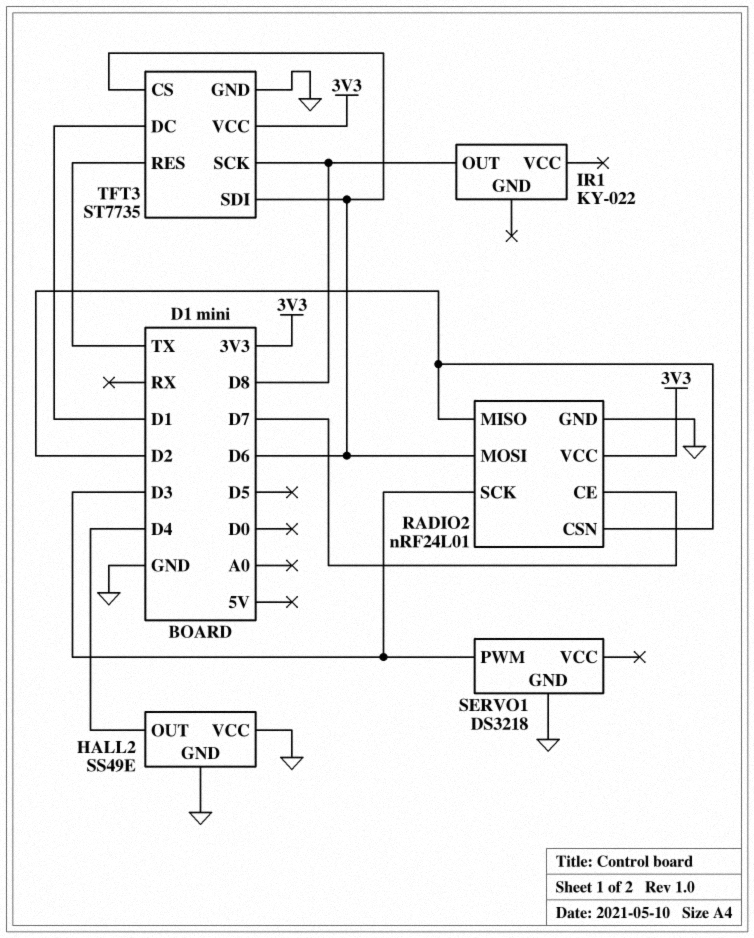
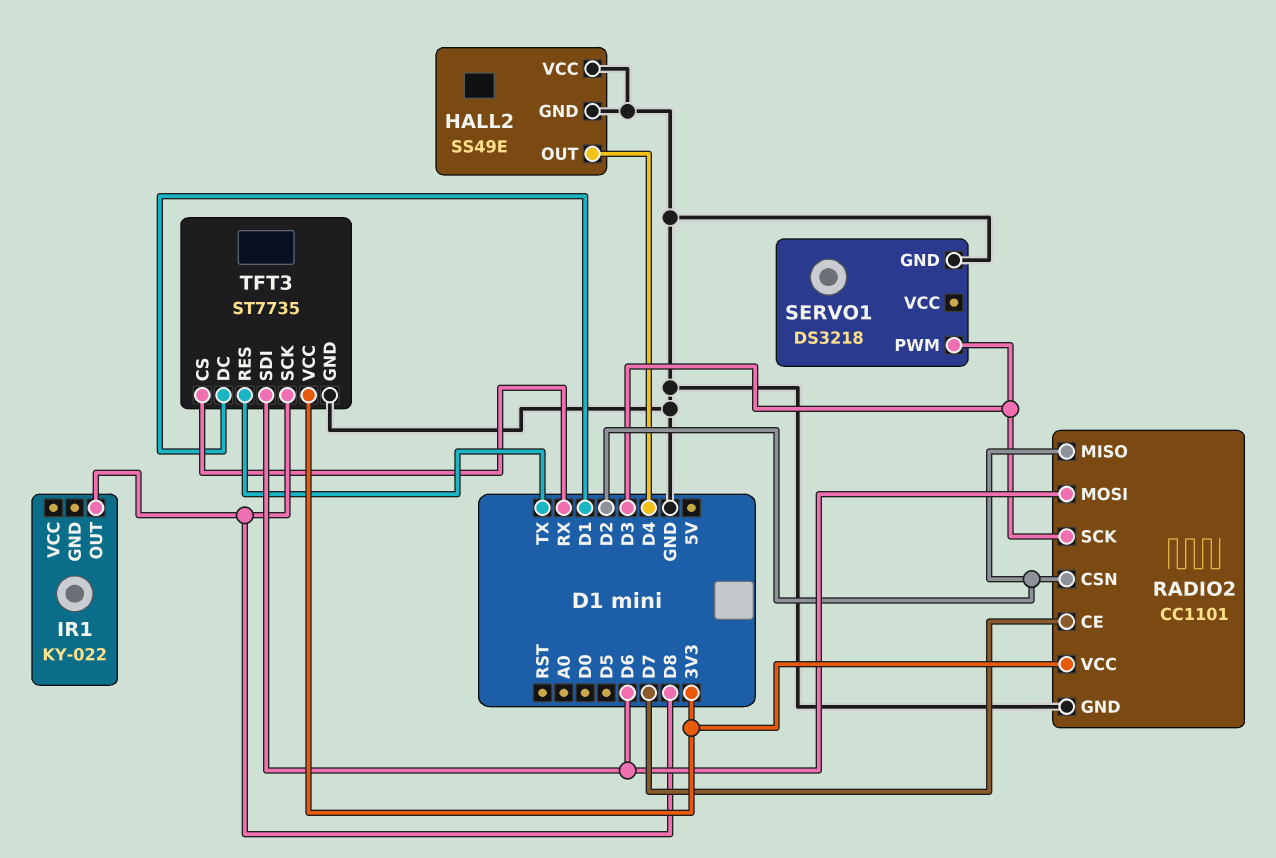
RADIO2: nRF24L01 -> CC1101
TFT3 pin CS: D6 -> RX

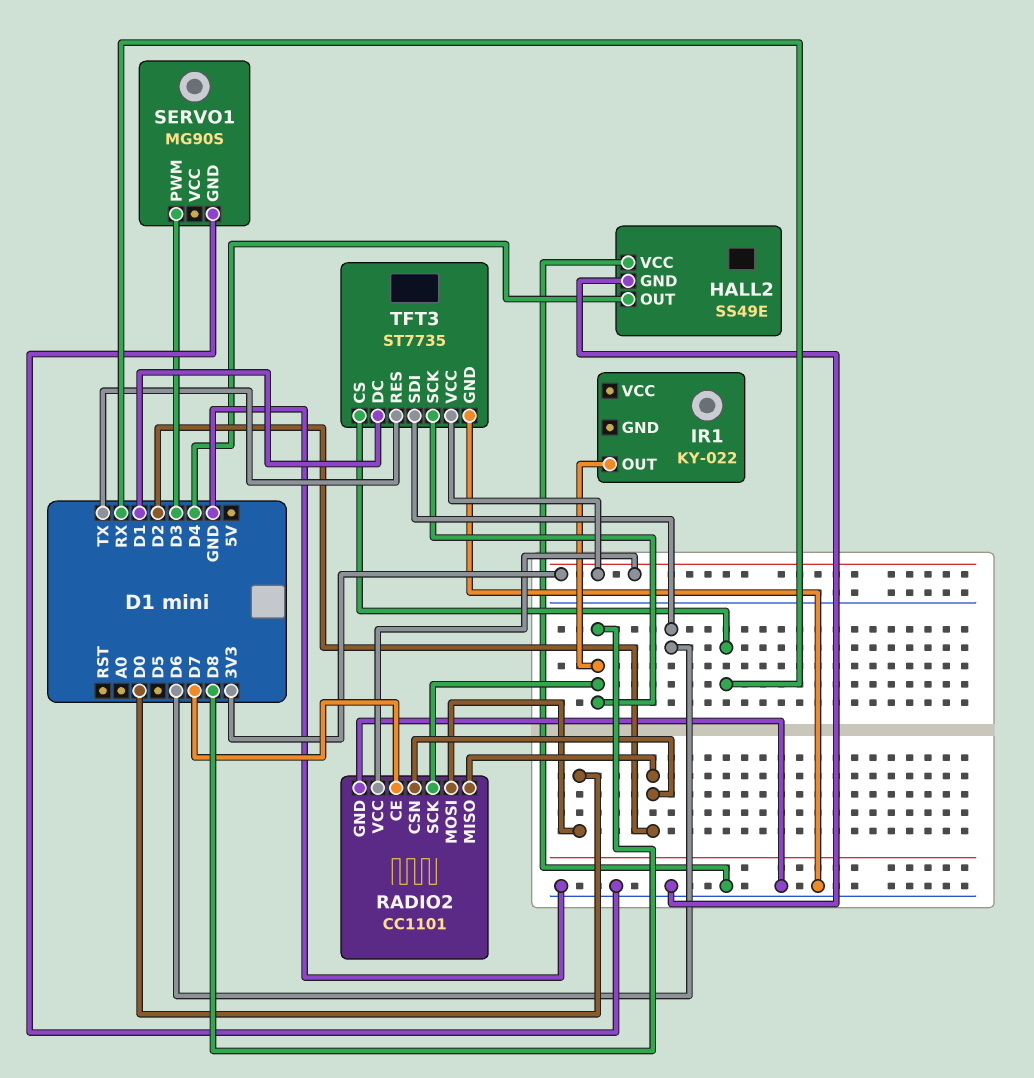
RADIO2 pin MOSI: D6 -> D0
RADIO2 pin SCK: D3 -> D8
SERVO1: DS3218 -> MG90S

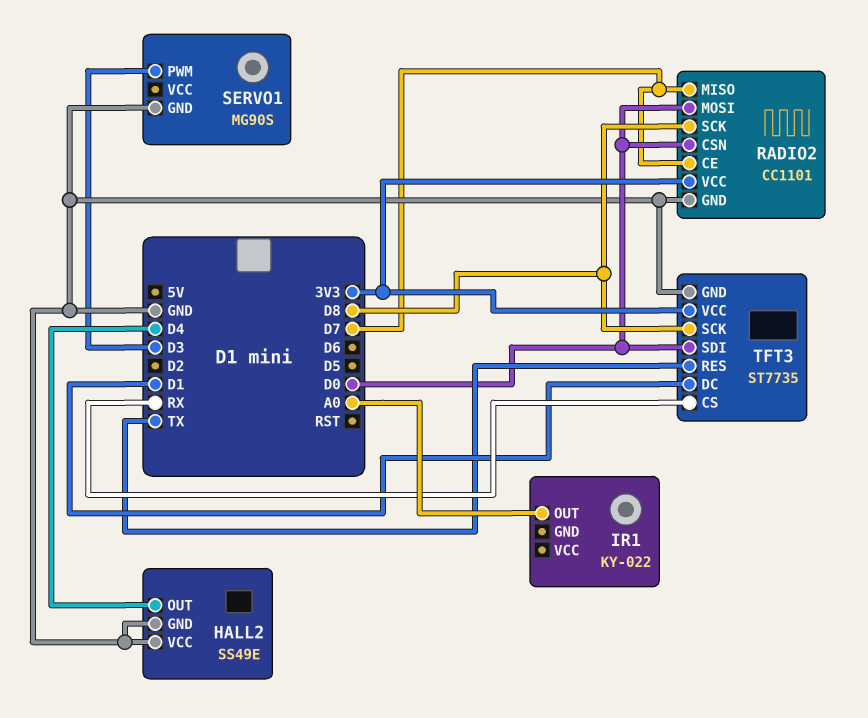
IR1 pin OUT: D8 -> A0
RADIO2 pin CSN: D2 -> D0
RADIO2 pin MISO: D2 -> D7
TFT3 pin SDI: D6 -> D0

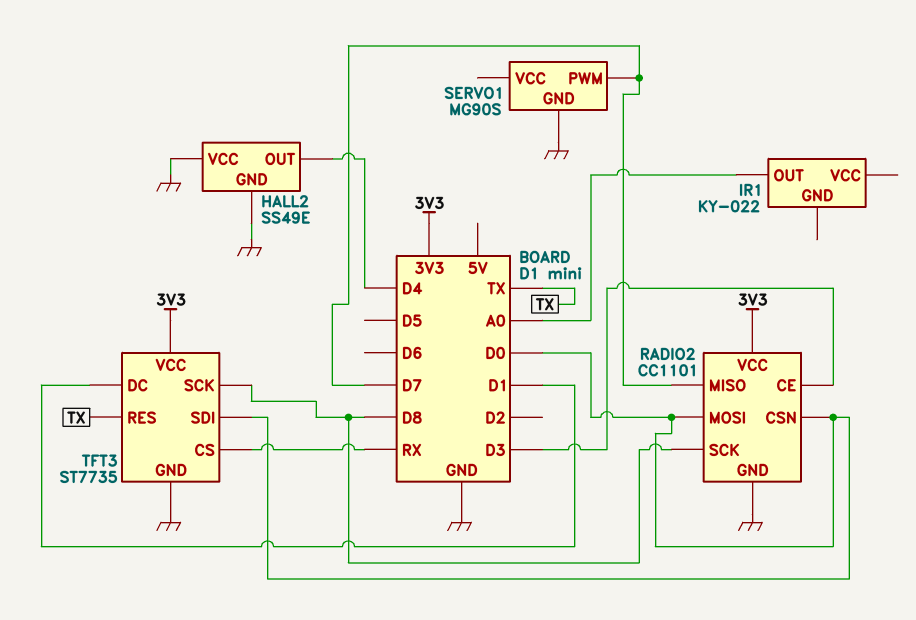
RADIO2 pin CE: D7 -> D3
SERVO1 pin PWM: D3 -> D7

